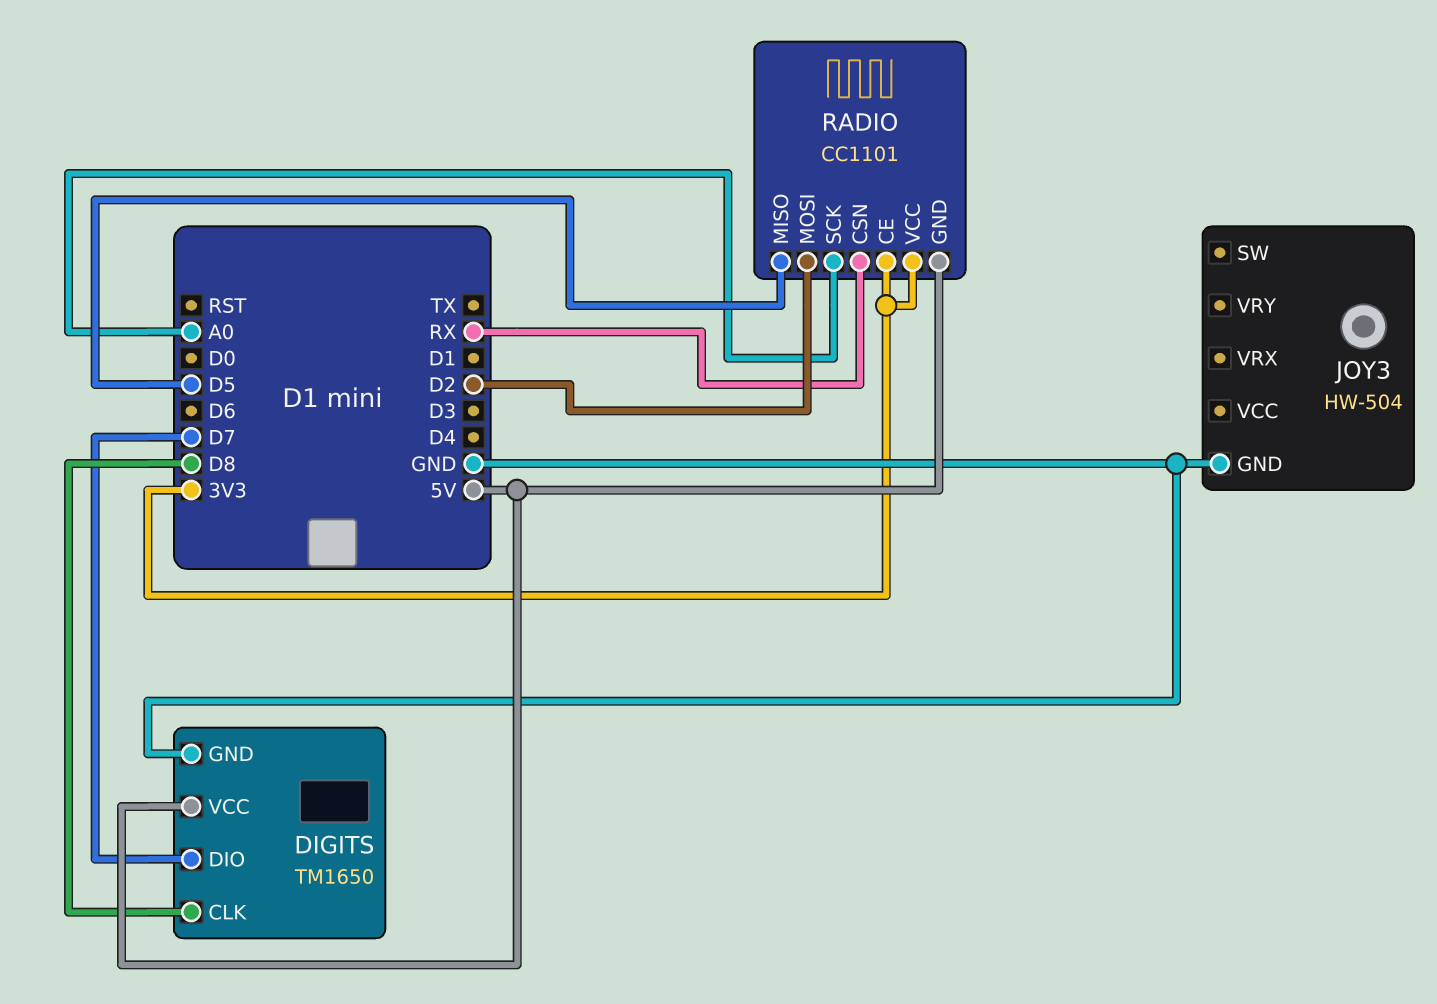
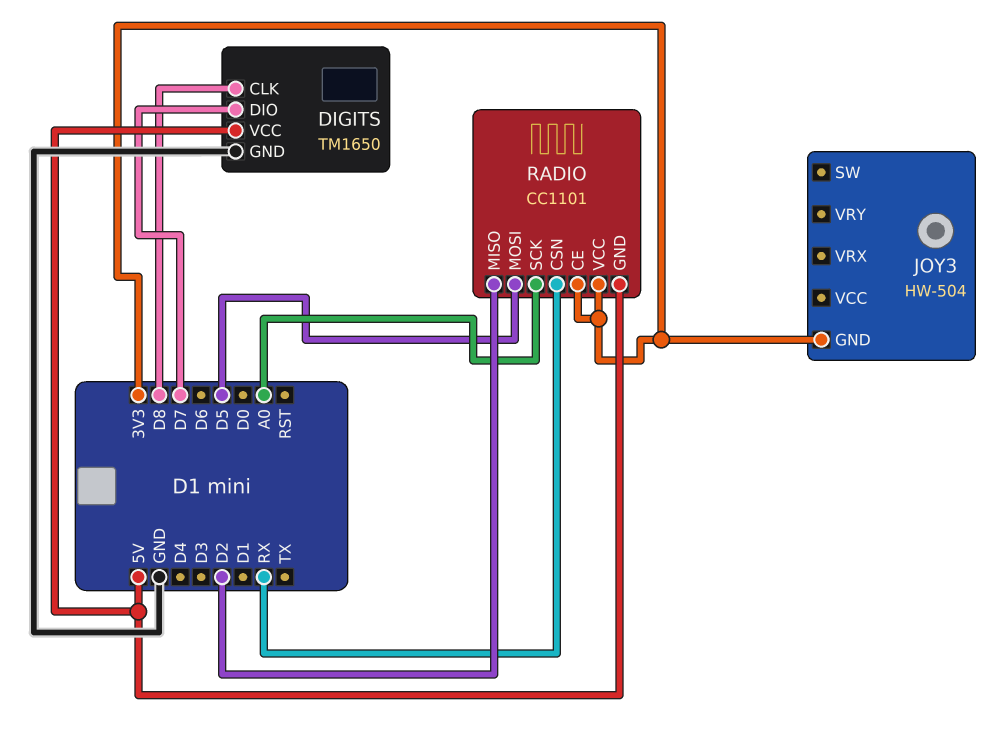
JOY3 pin GND: GND -> 3V3
RADIO pin MISO: D5 -> D2
RADIO pin MOSI: D2 -> D5

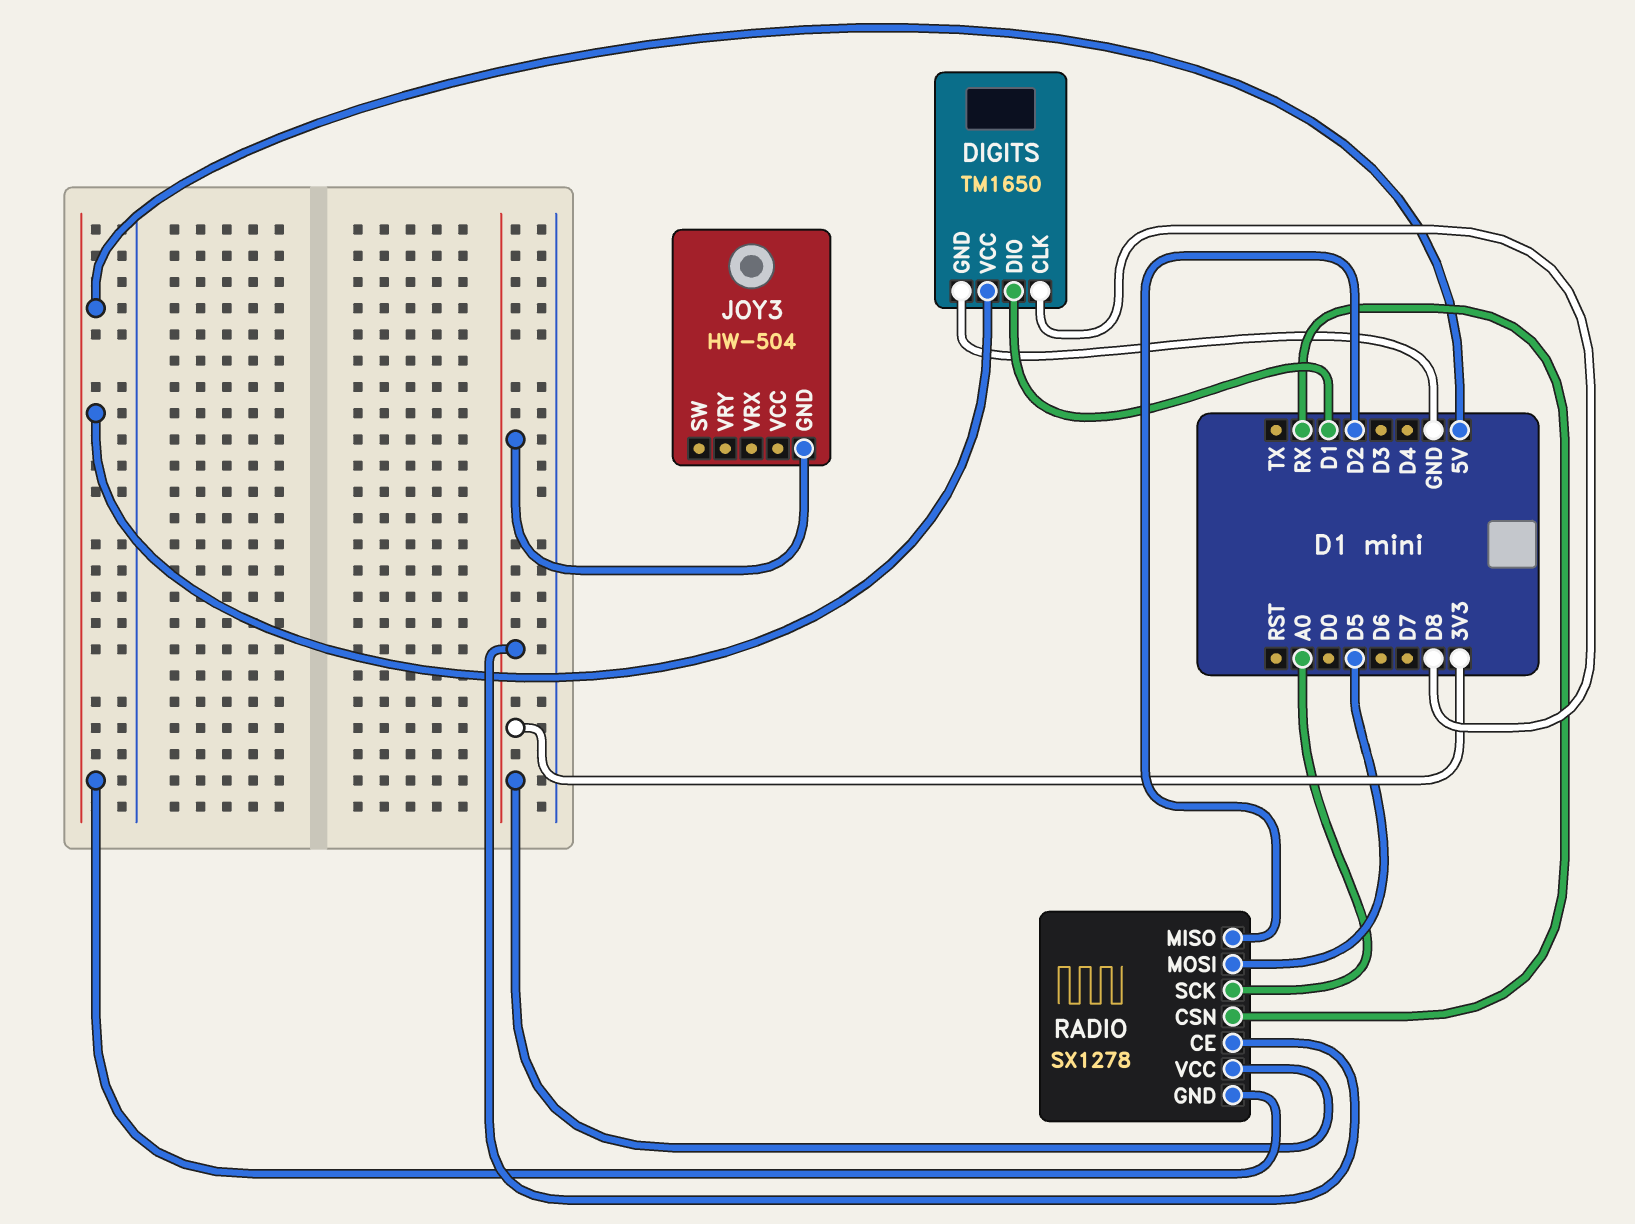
DIGITS pin DIO: D7 -> D1
RADIO: CC1101 -> SX1278

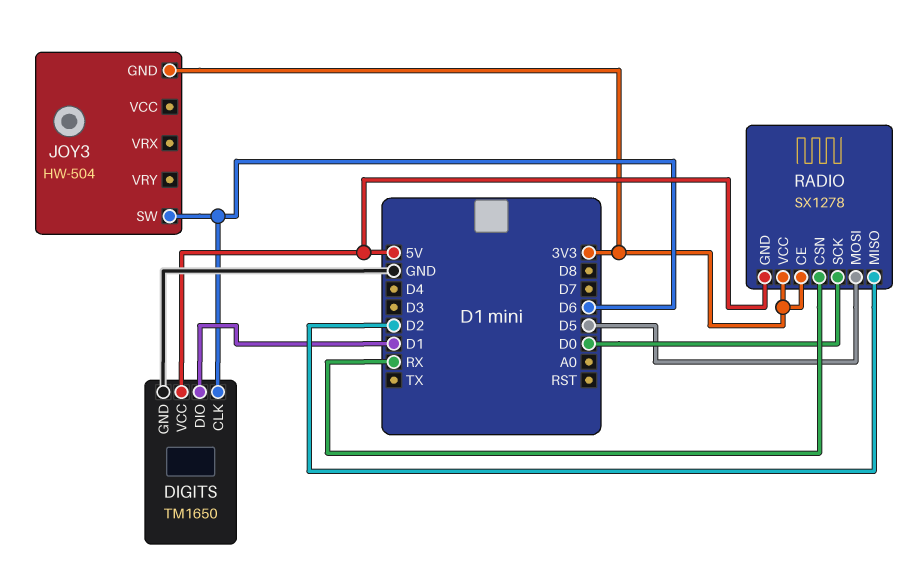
DIGITS pin CLK: D8 -> D6
JOY3 pin SW: none -> D6
RADIO pin SCK: A0 -> D0

